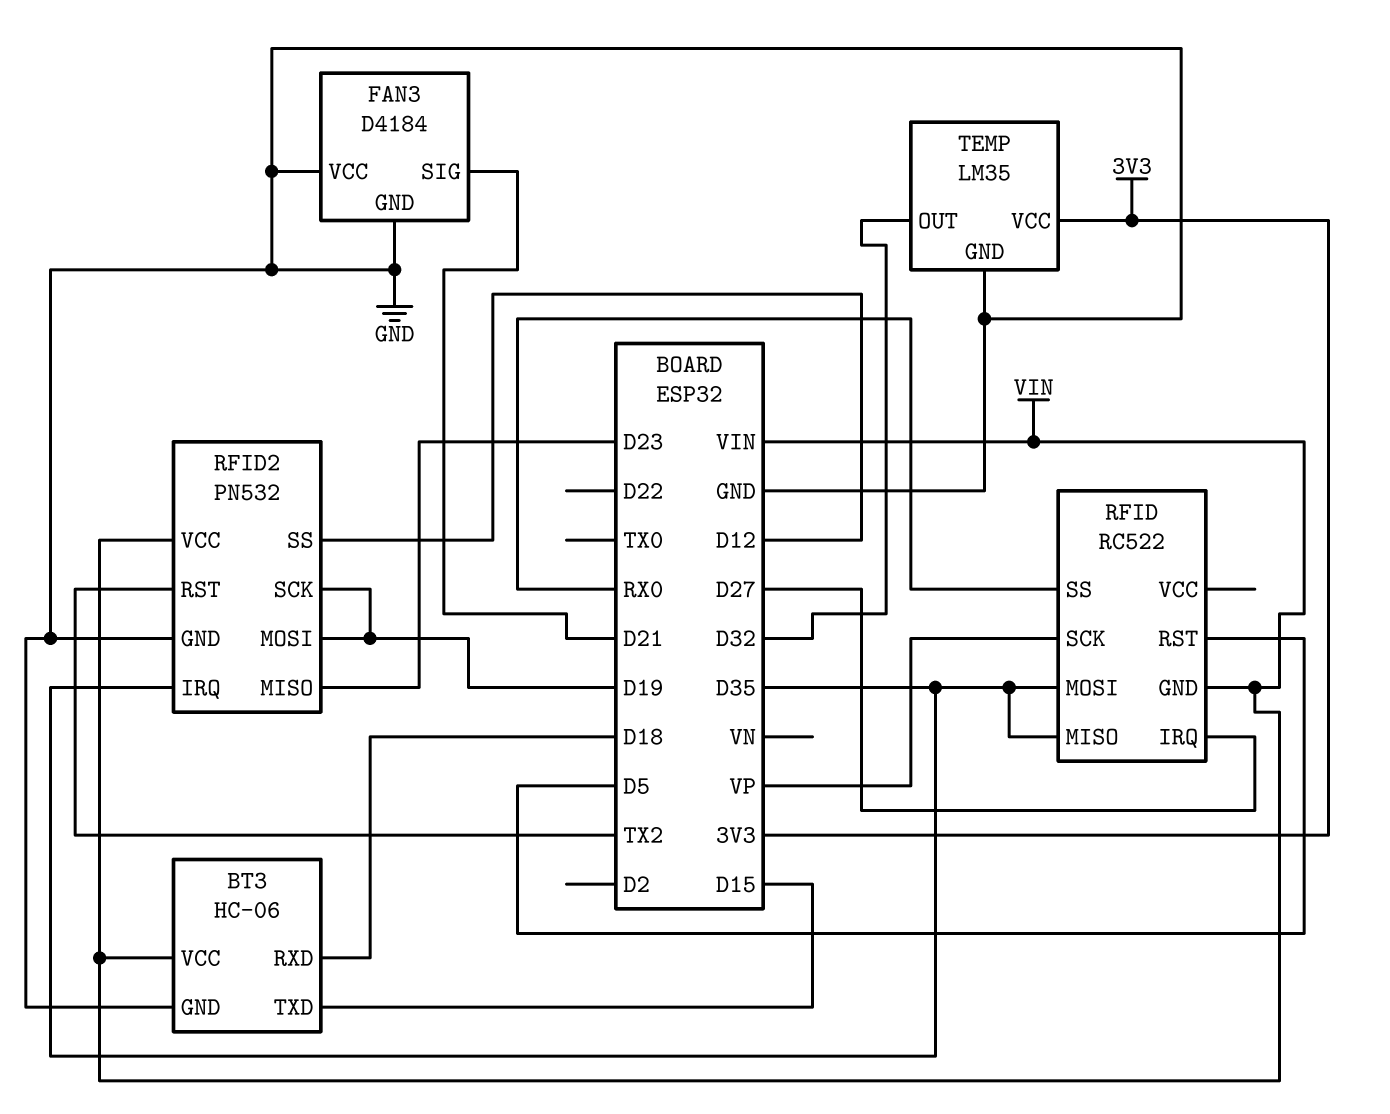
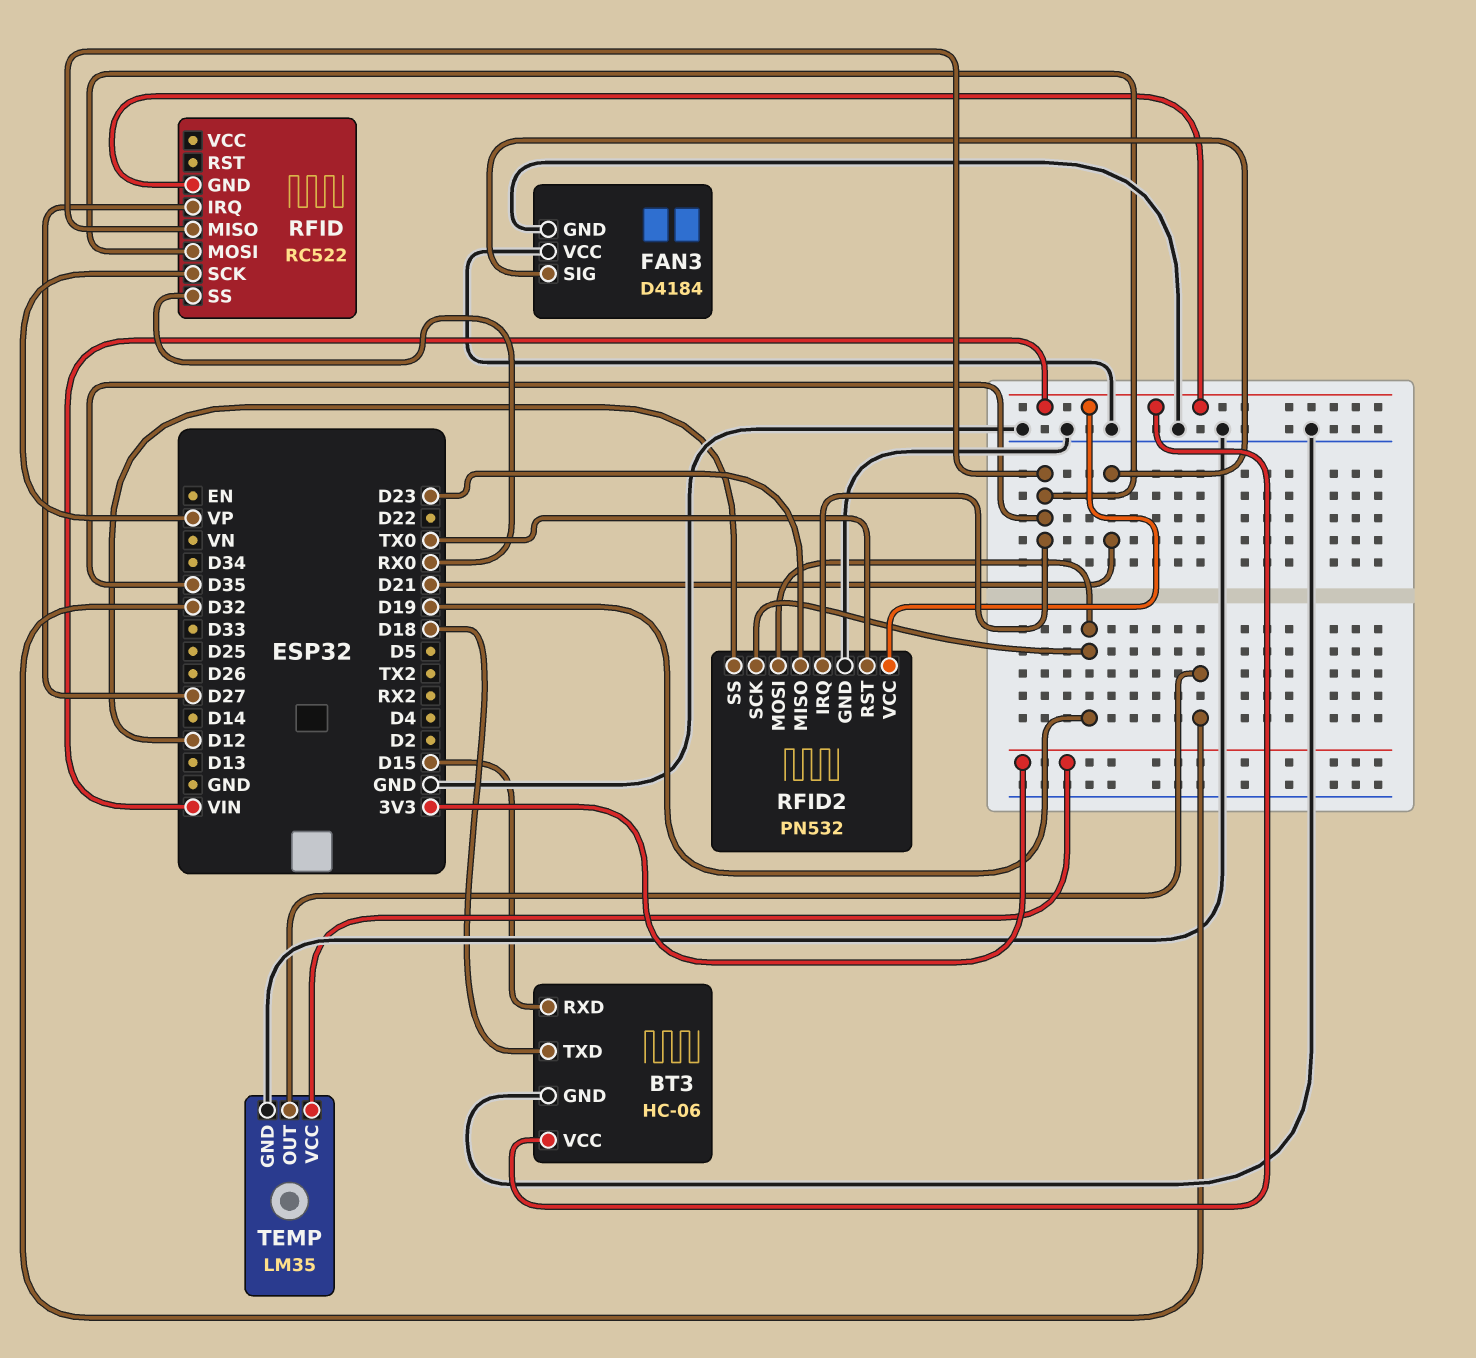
BT3 pin RXD: D18 -> D15
BT3 pin TXD: D15 -> D18
RFID pin RST: D5 -> none
RFID2 pin RST: TX2 -> TX0

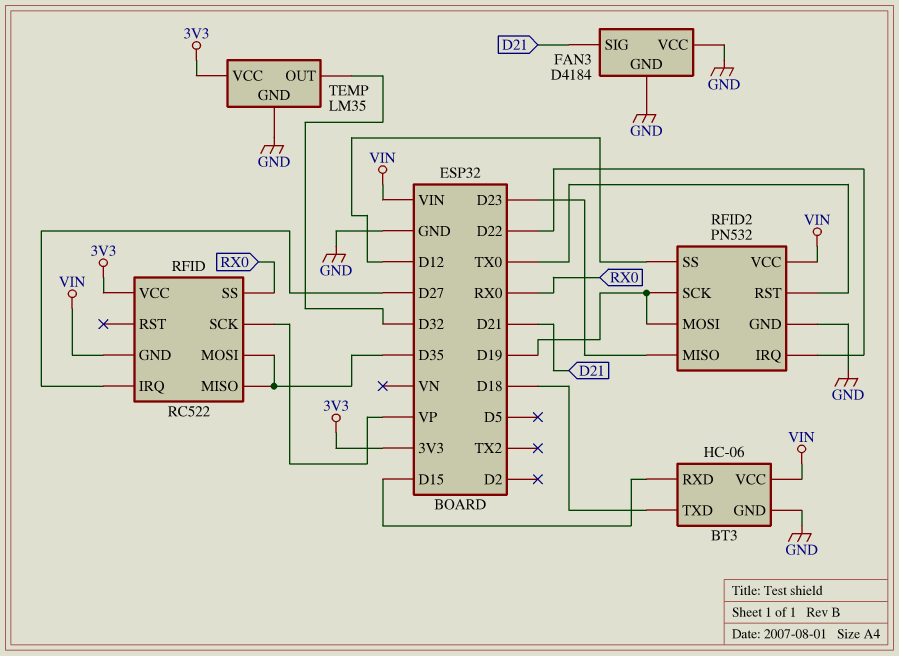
RFID pin VCC: none -> 3V3
RFID2 pin IRQ: D35 -> D22

